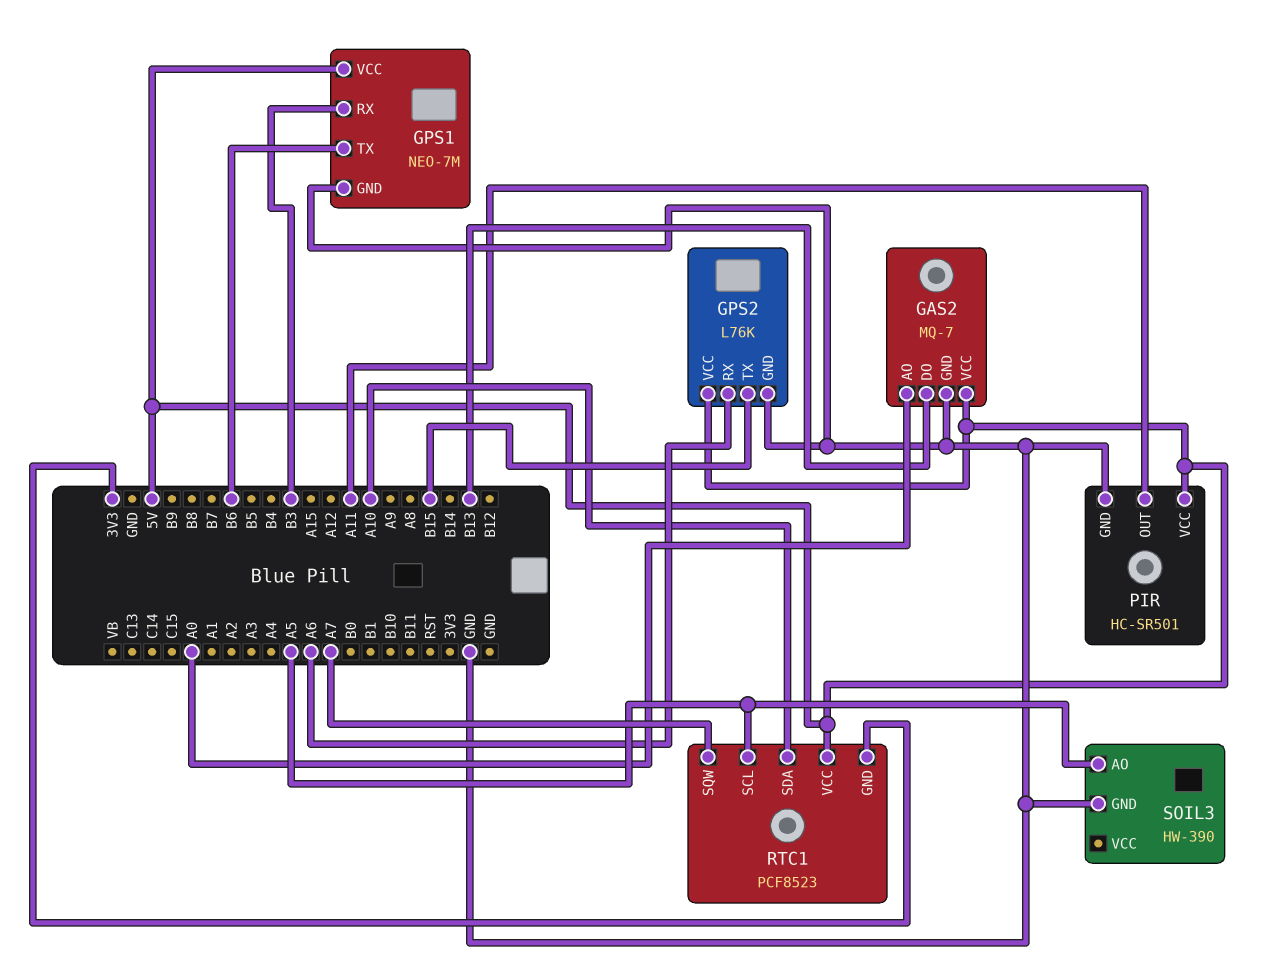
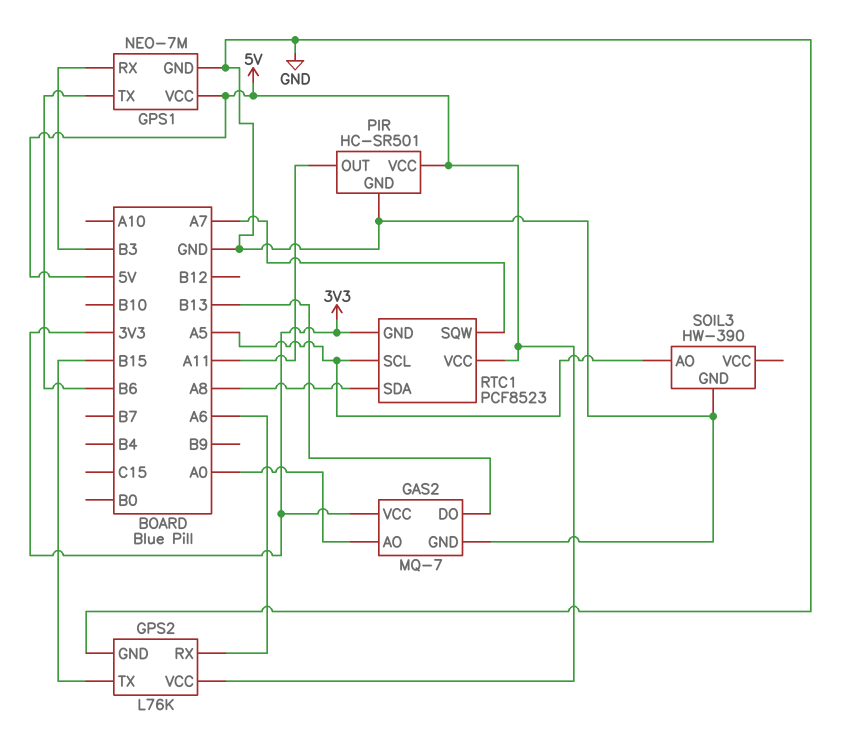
GAS2 pin VCC: 5V -> 3V3
RTC1 pin SDA: A10 -> A8

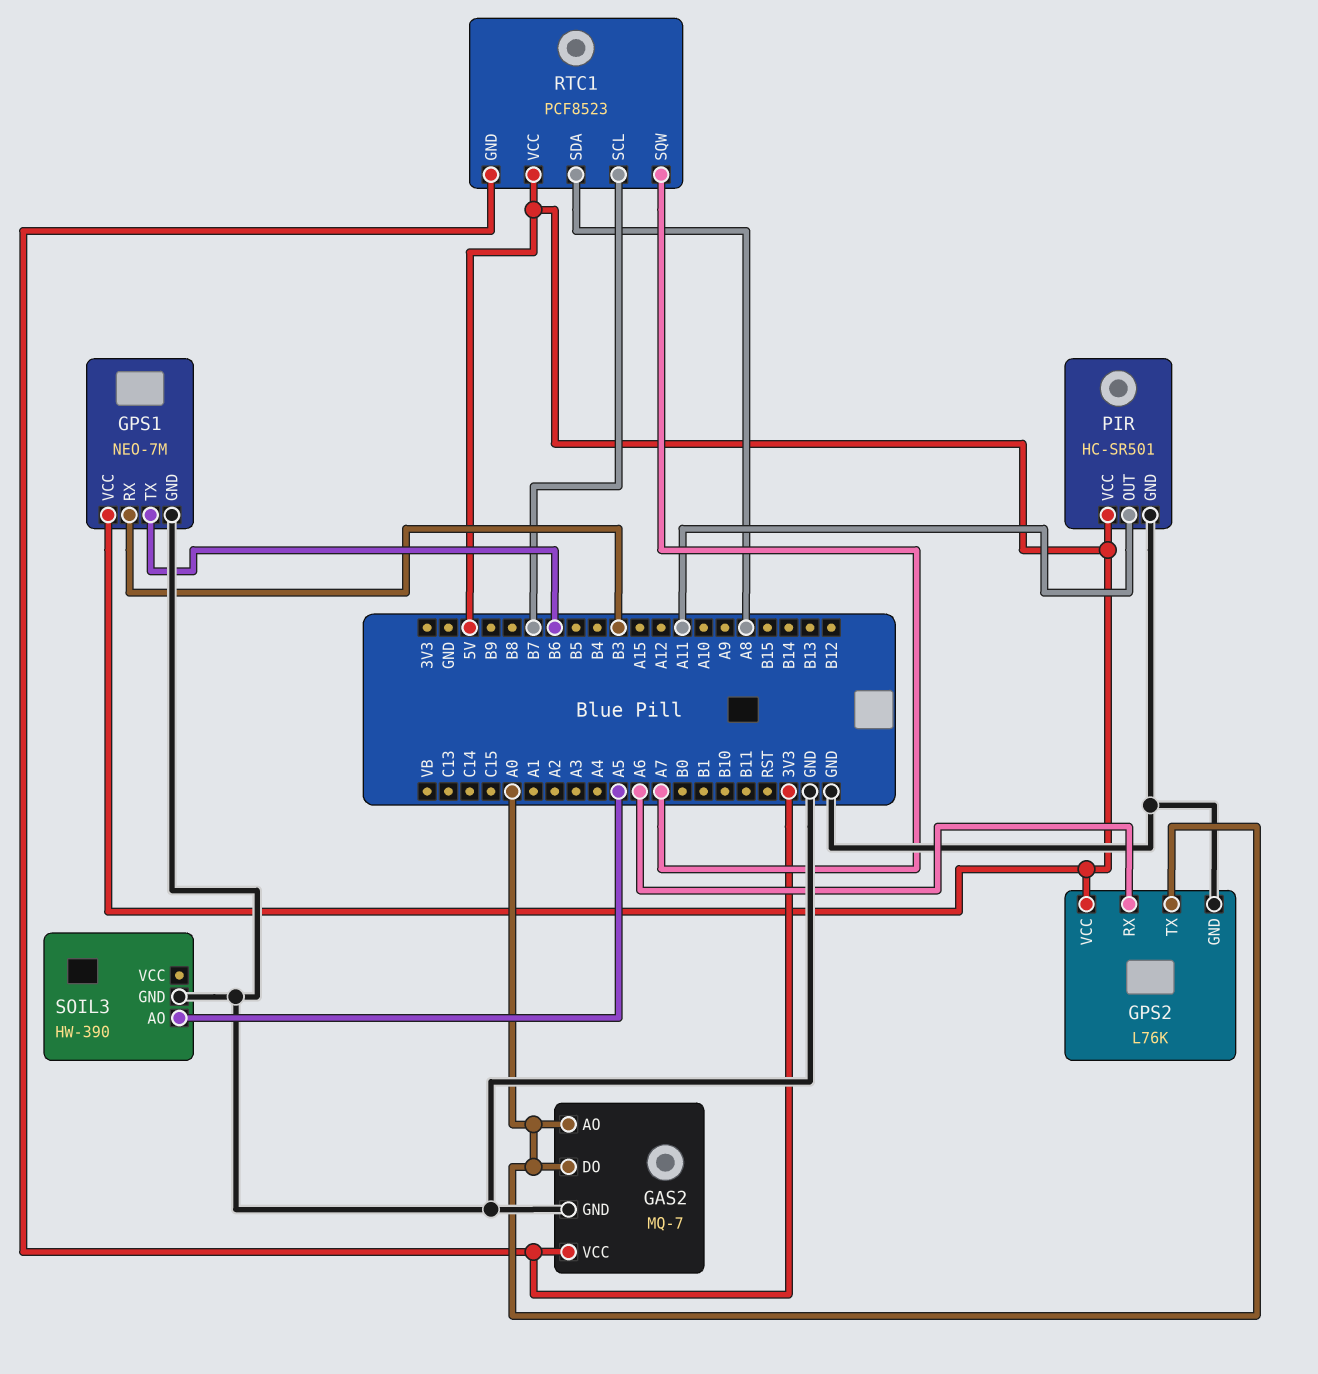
GAS2 pin DO: B13 -> A0
GPS2 pin TX: B15 -> A0
RTC1 pin SCL: A5 -> B7

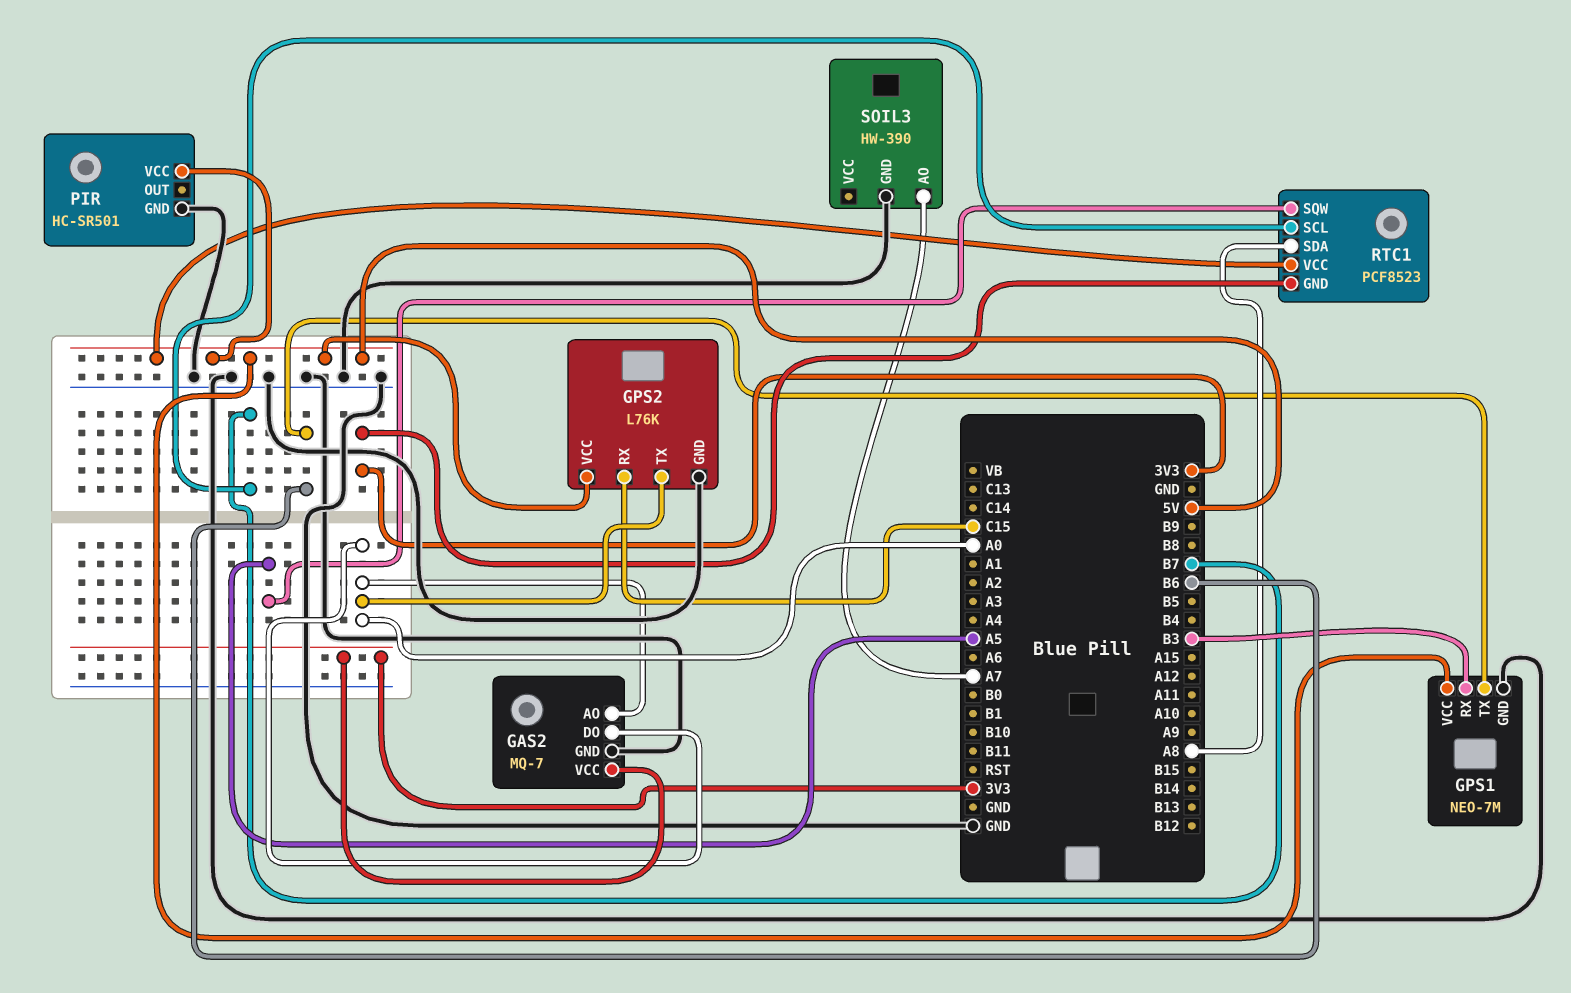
GPS2 pin RX: A6 -> C15
PIR pin OUT: A11 -> none
RTC1 pin SQW: A7 -> A5
SOIL3 pin AO: A5 -> A7

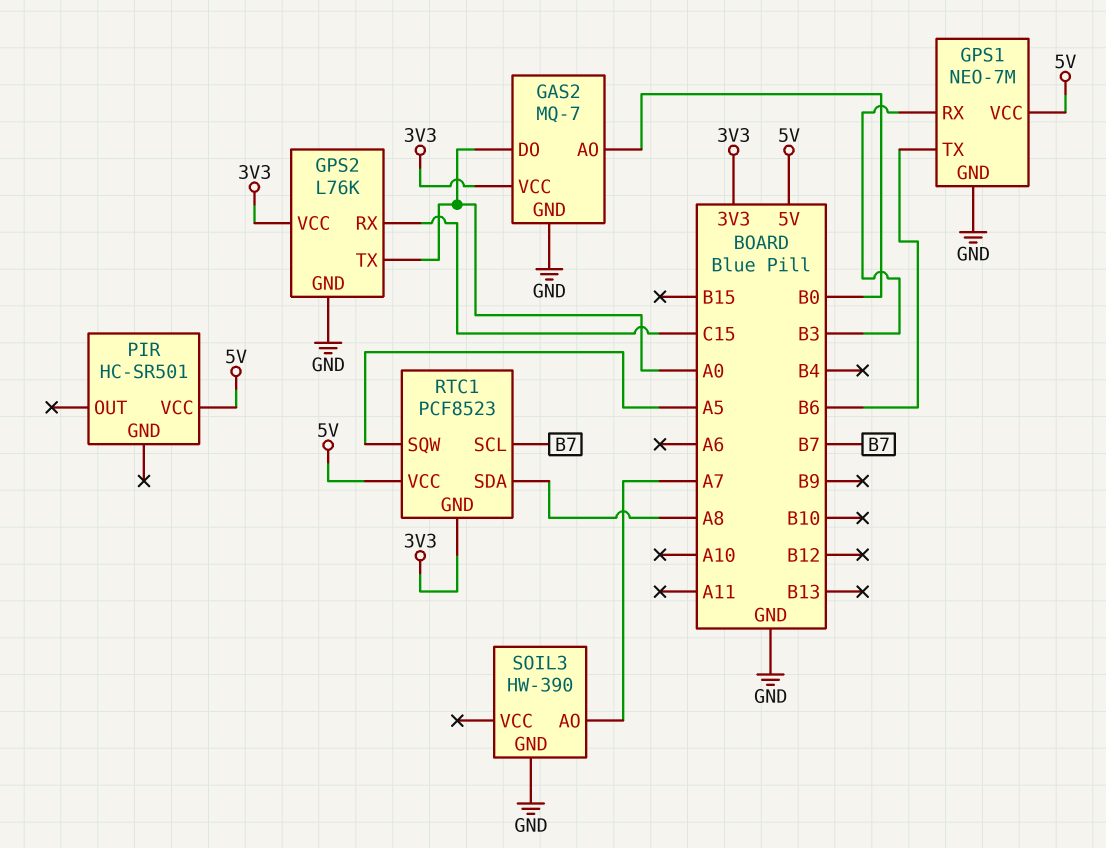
GAS2 pin AO: A0 -> B0
GPS2 pin VCC: 5V -> 3V3
PIR pin GND: GND -> none

